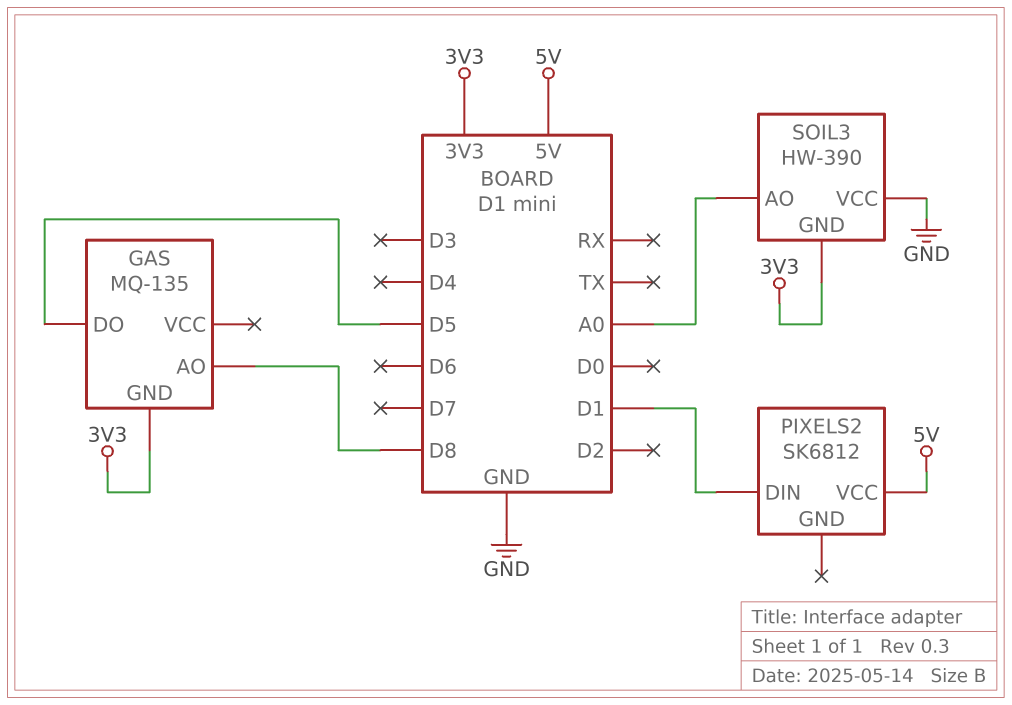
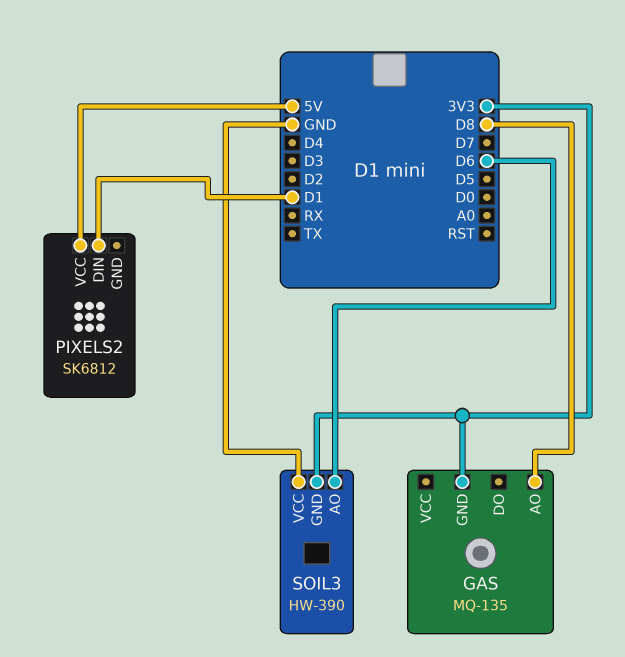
GAS pin DO: D5 -> none
SOIL3 pin AO: A0 -> D6

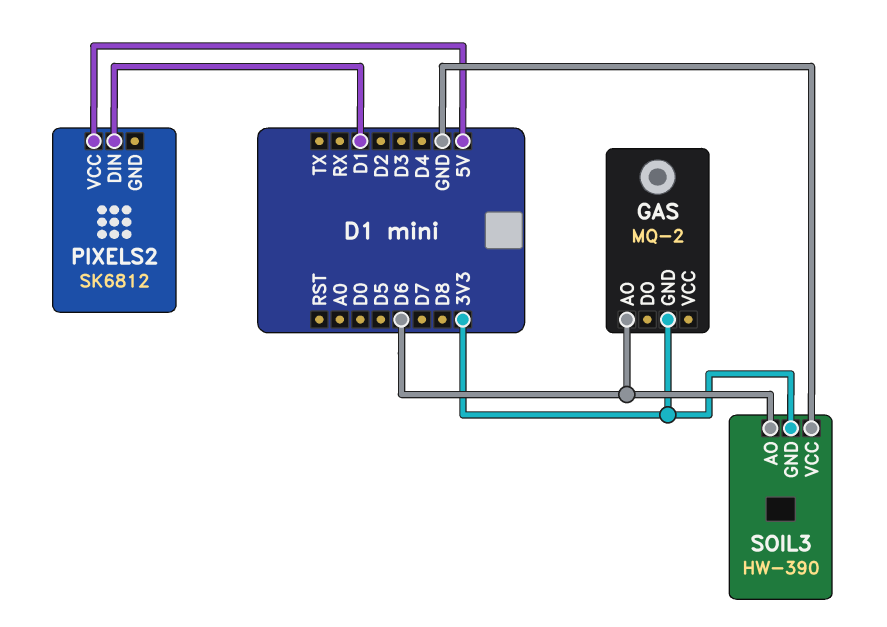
GAS: MQ-135 -> MQ-2
GAS pin AO: D8 -> D6

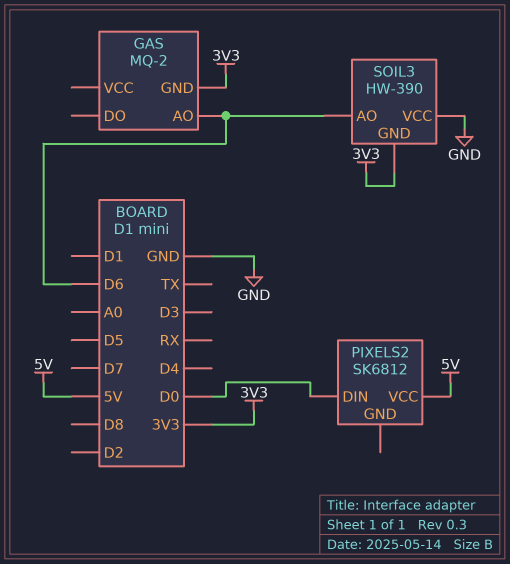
PIXELS2 pin DIN: D1 -> D0

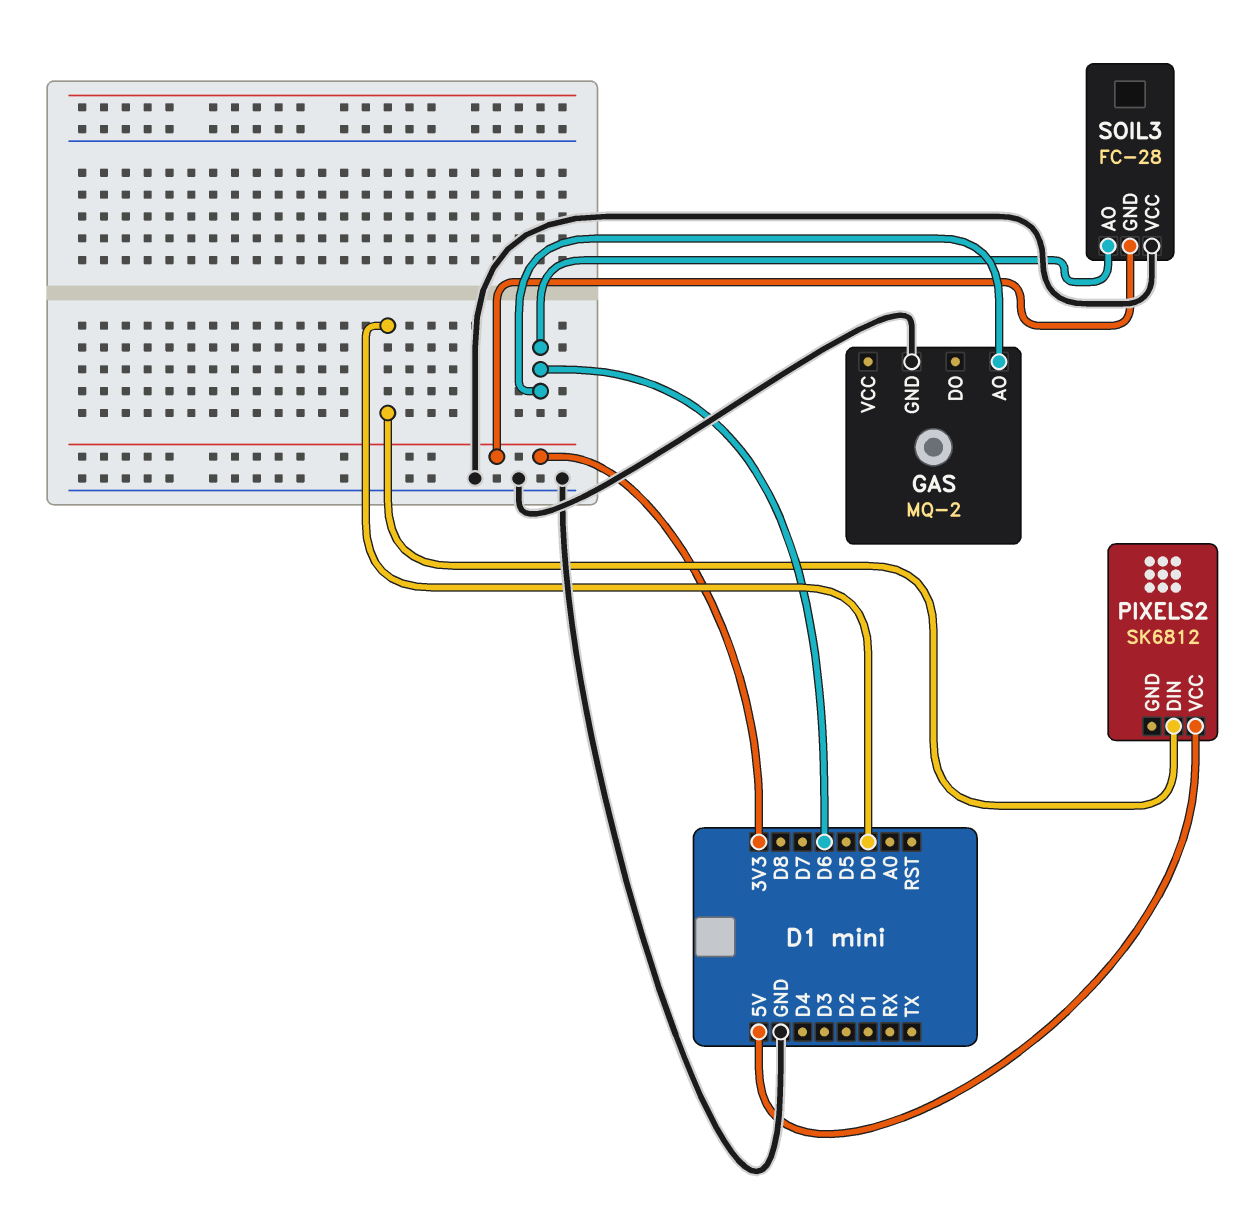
GAS pin GND: 3V3 -> GND
SOIL3: HW-390 -> FC-28

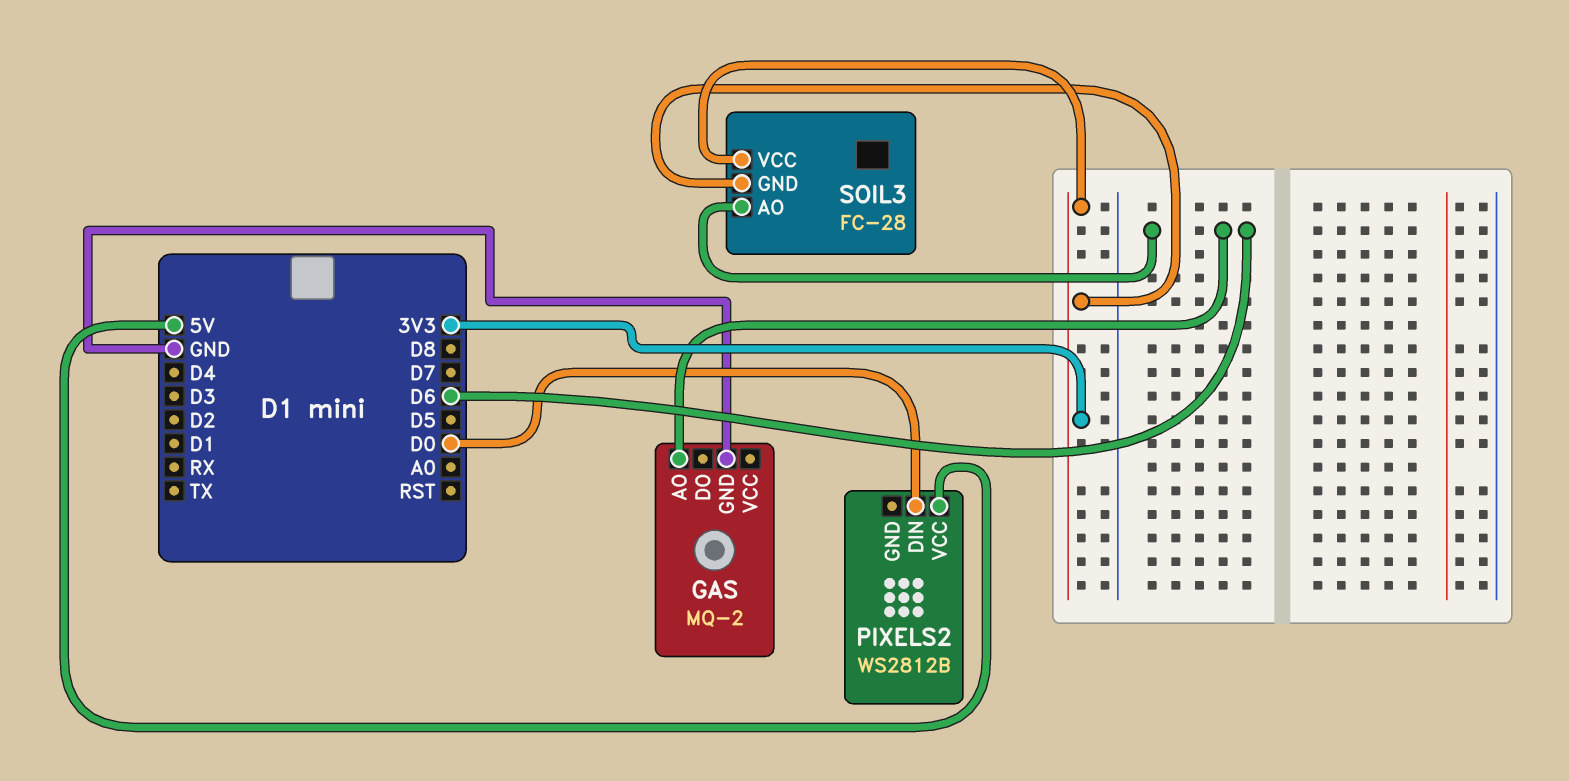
PIXELS2: SK6812 -> WS2812B
SOIL3 pin VCC: GND -> 3V3

